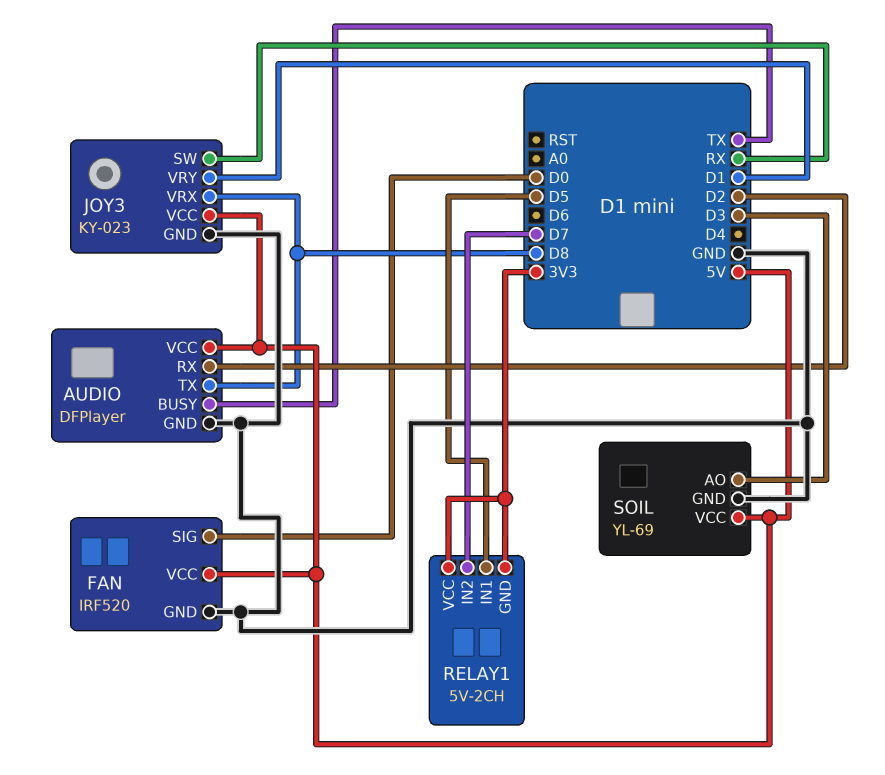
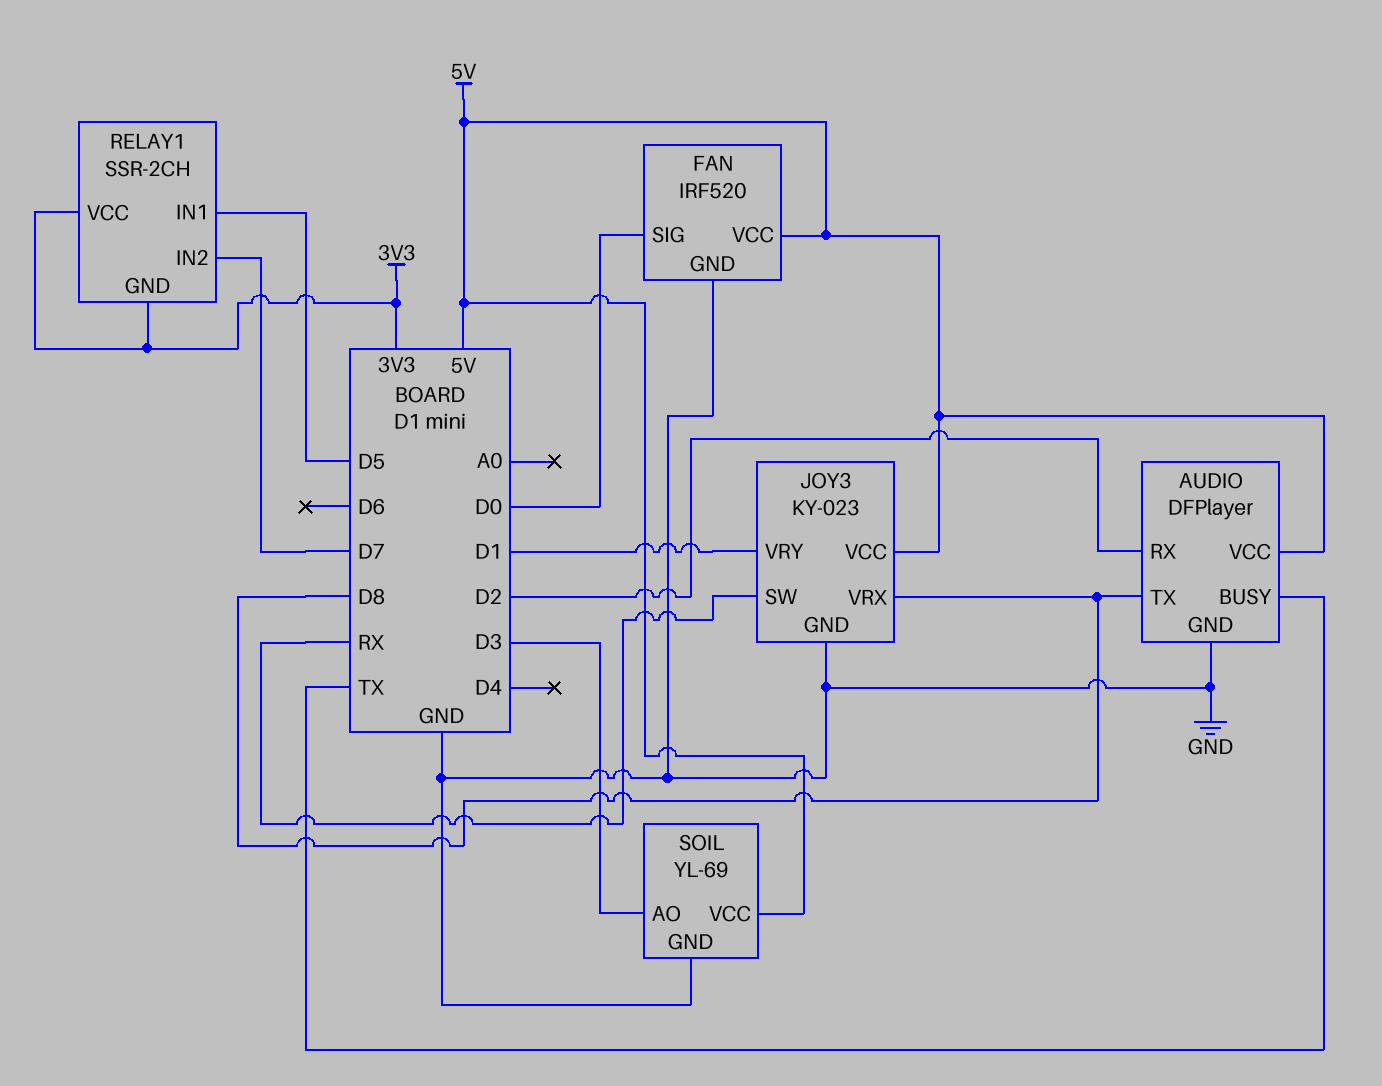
RELAY1: 5V-2CH -> SSR-2CH

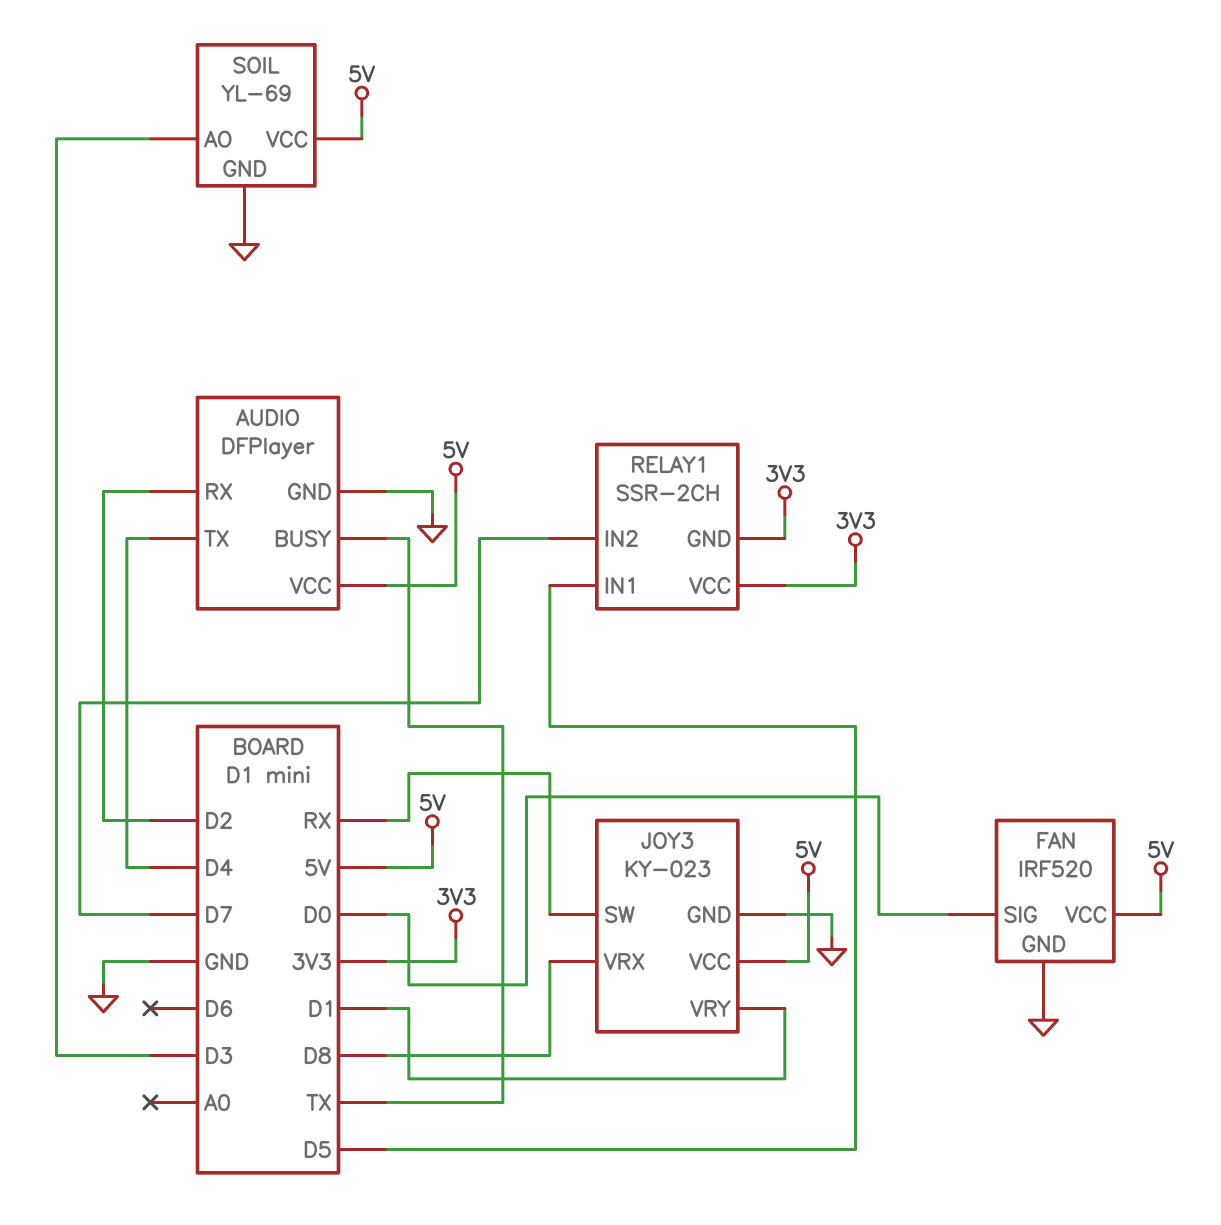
AUDIO pin TX: D8 -> D4

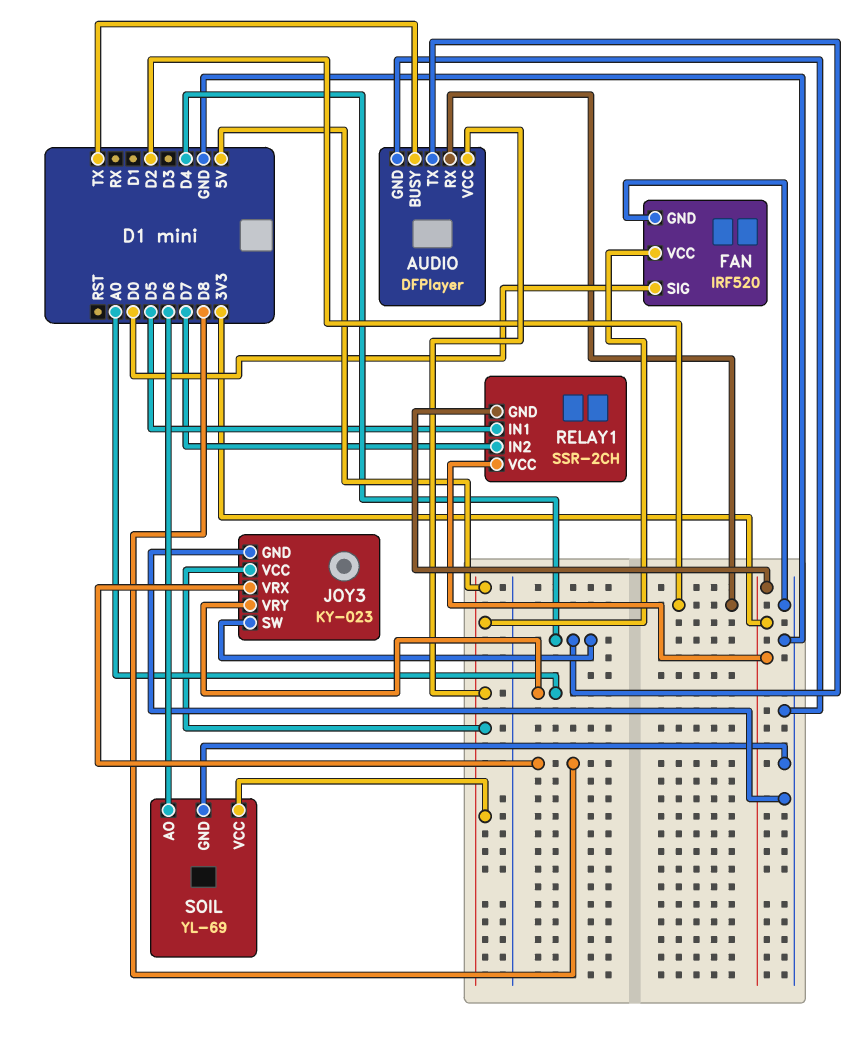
JOY3 pin SW: RX -> D4
JOY3 pin VRY: D1 -> A0
SOIL pin AO: D3 -> D6

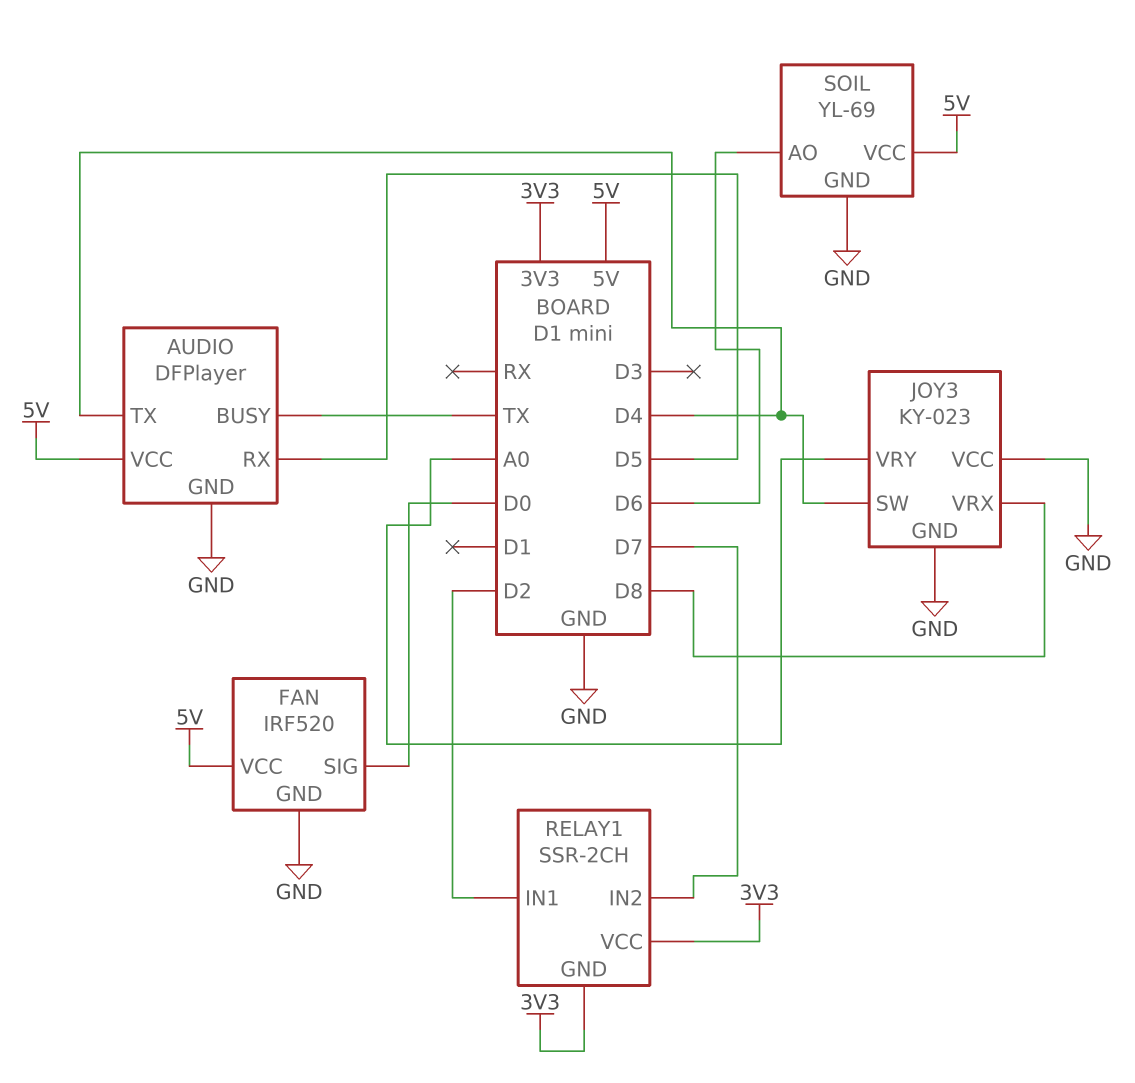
AUDIO pin RX: D2 -> D5
JOY3 pin VCC: 5V -> GND
RELAY1 pin IN1: D5 -> D2

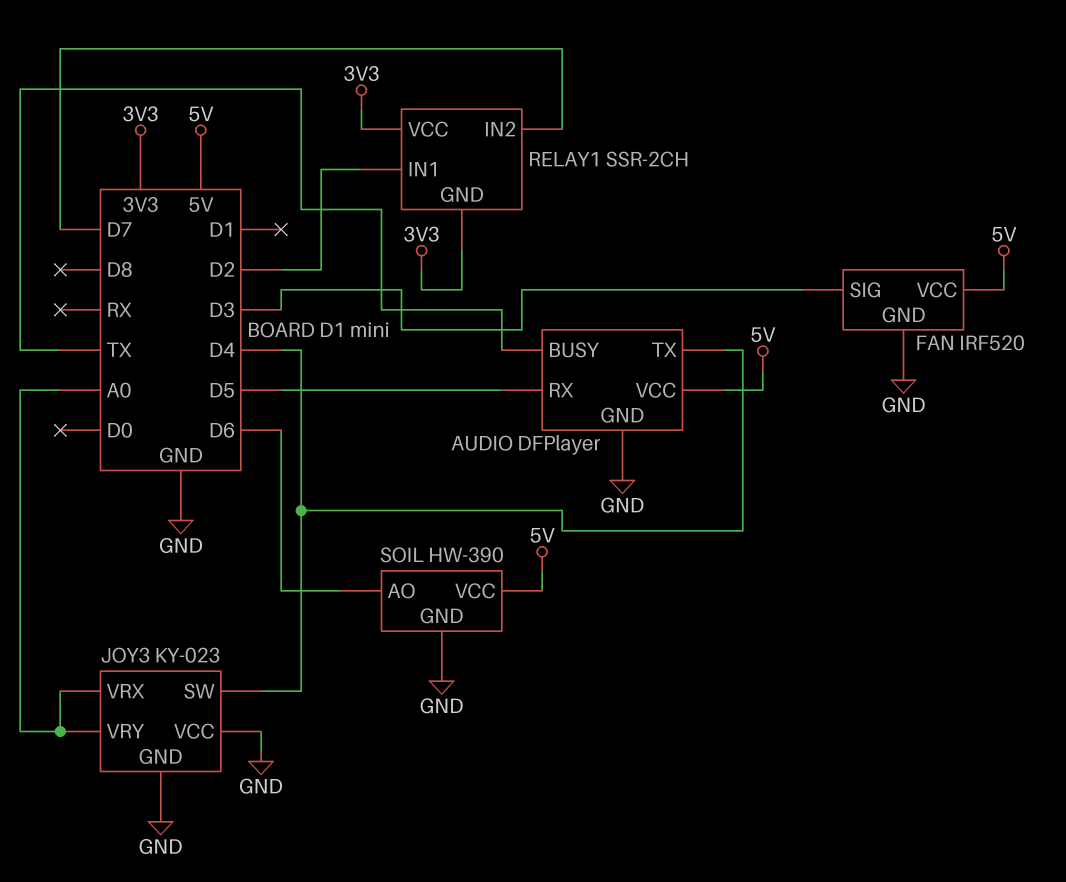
FAN pin SIG: D0 -> D3
JOY3 pin VRX: D8 -> A0
SOIL: YL-69 -> HW-390

